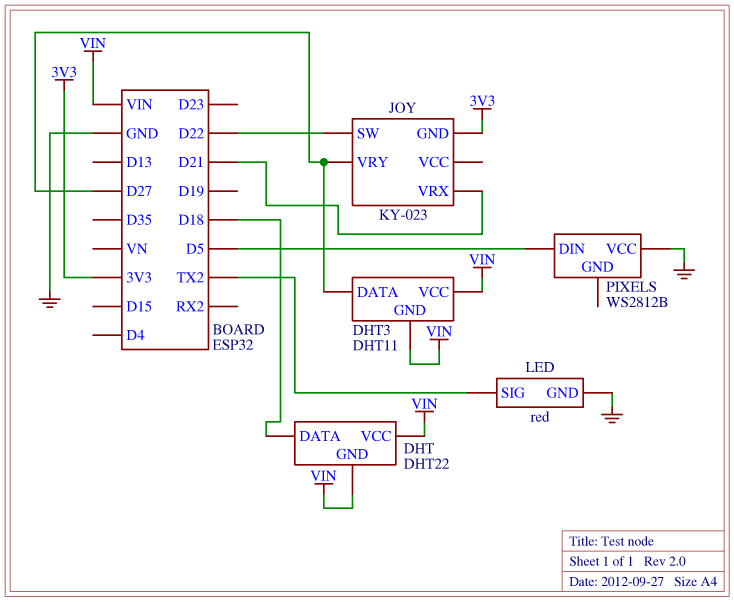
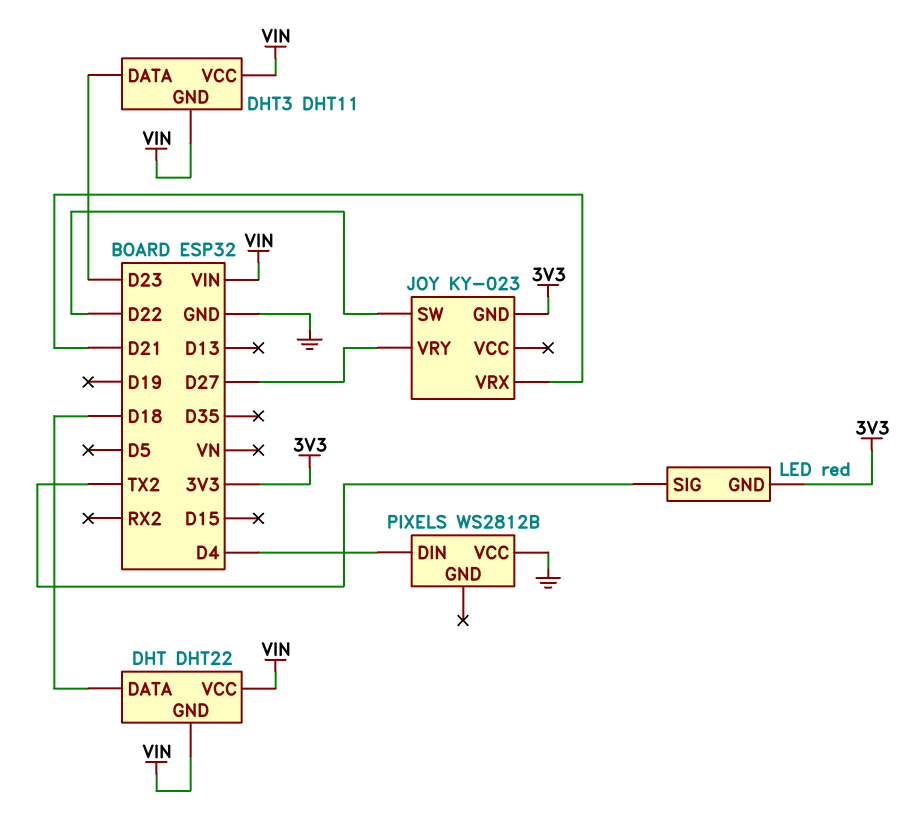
DHT3 pin DATA: D27 -> D23
LED pin GND: GND -> 3V3
PIXELS pin DIN: D5 -> D4

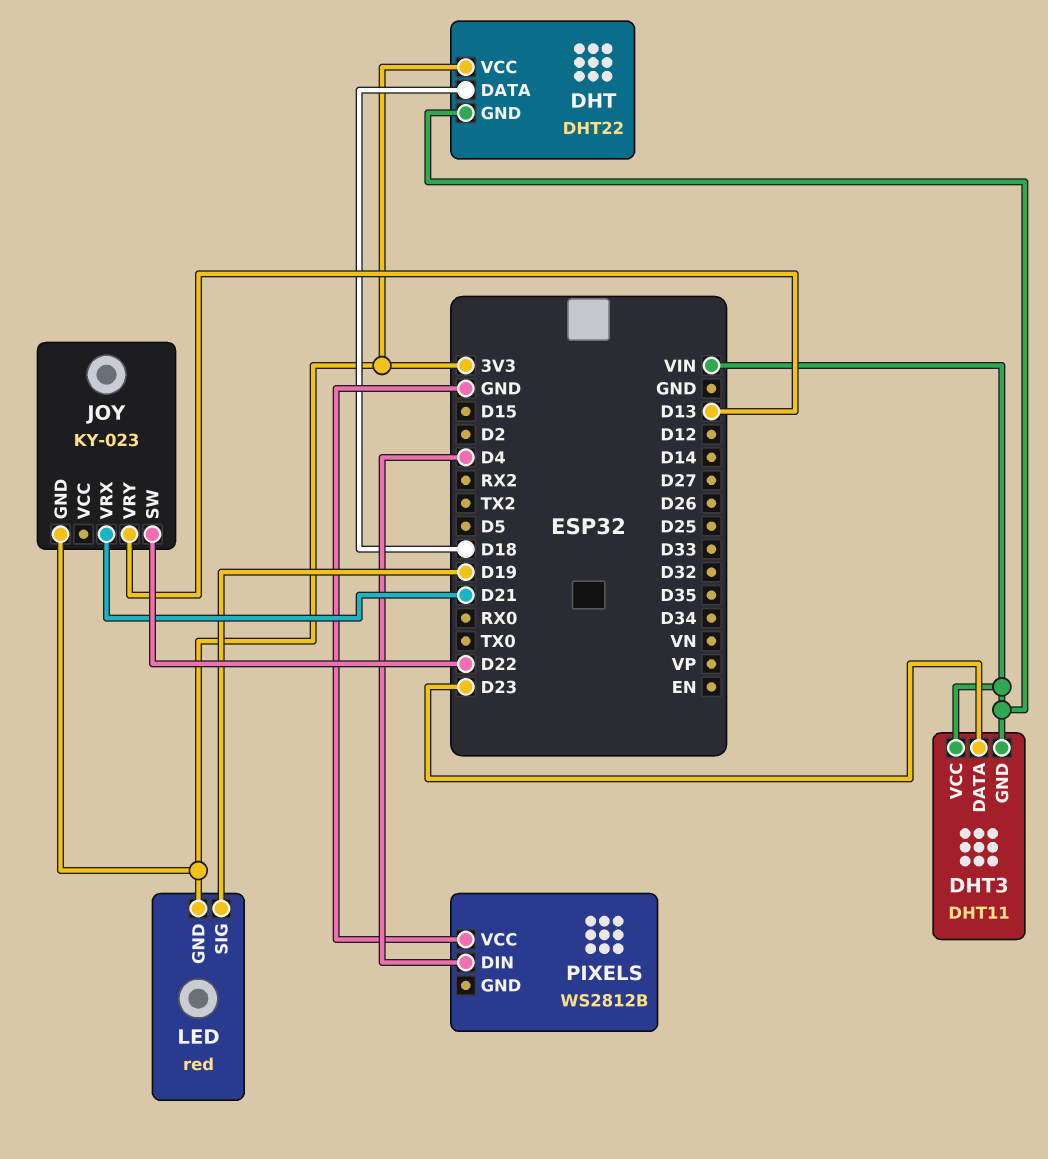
DHT pin VCC: VIN -> 3V3
JOY pin VRY: D27 -> D13
LED pin SIG: TX2 -> D19

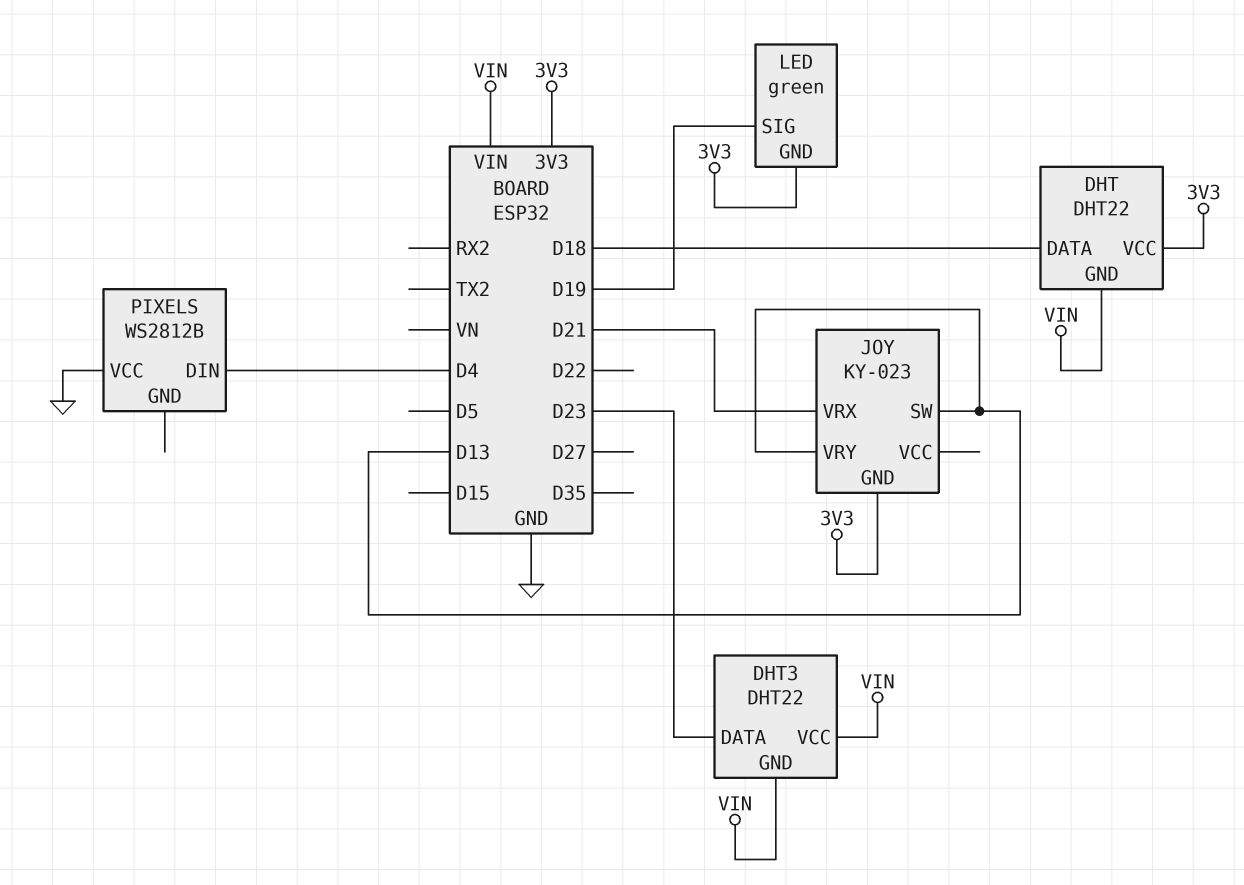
DHT3: DHT11 -> DHT22
JOY pin SW: D22 -> D13
LED: red -> green

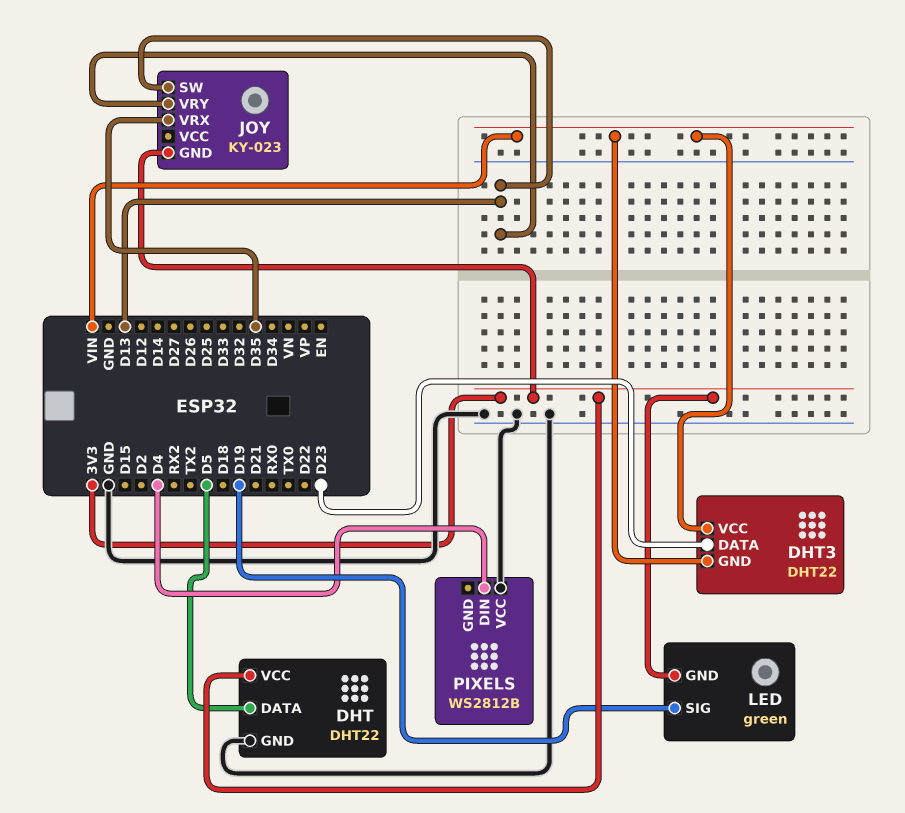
DHT pin DATA: D18 -> D5
DHT pin GND: VIN -> GND
JOY pin VRX: D21 -> D35

